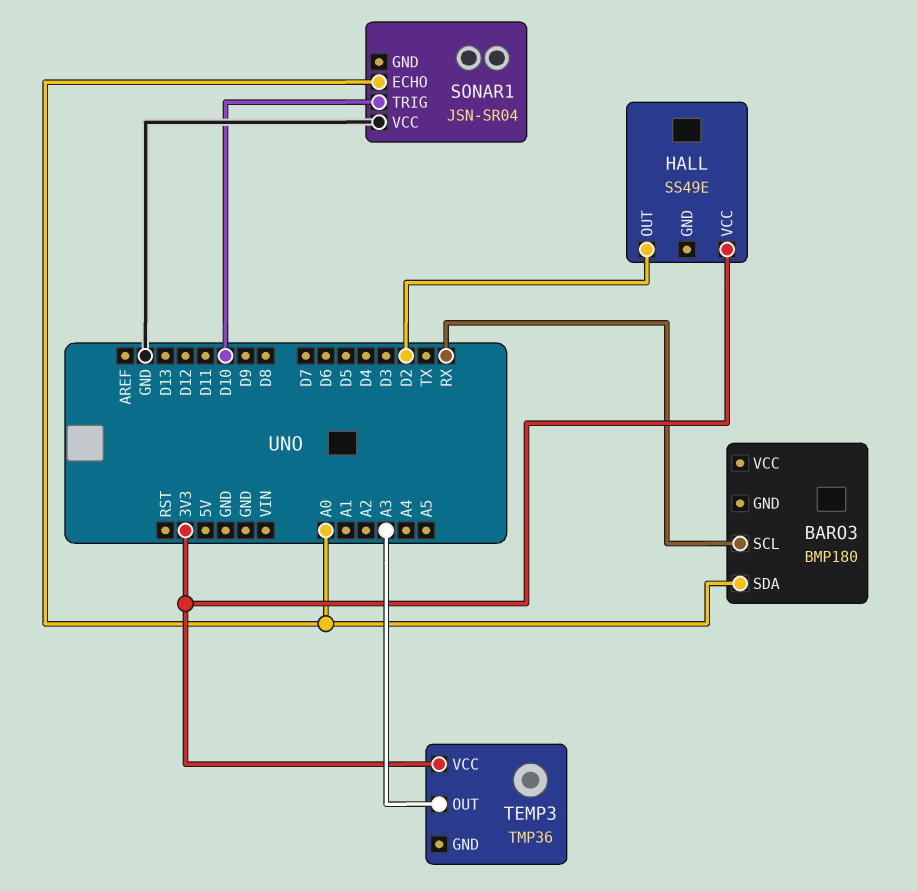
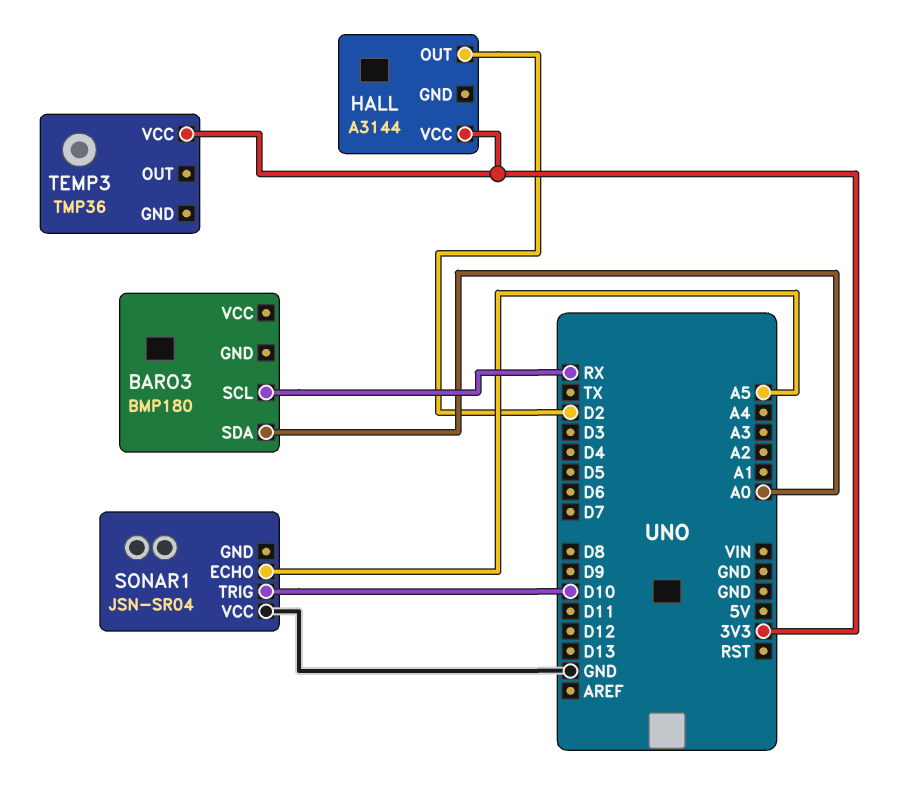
HALL: SS49E -> A3144
SONAR1 pin ECHO: A0 -> A5
TEMP3 pin OUT: A3 -> none

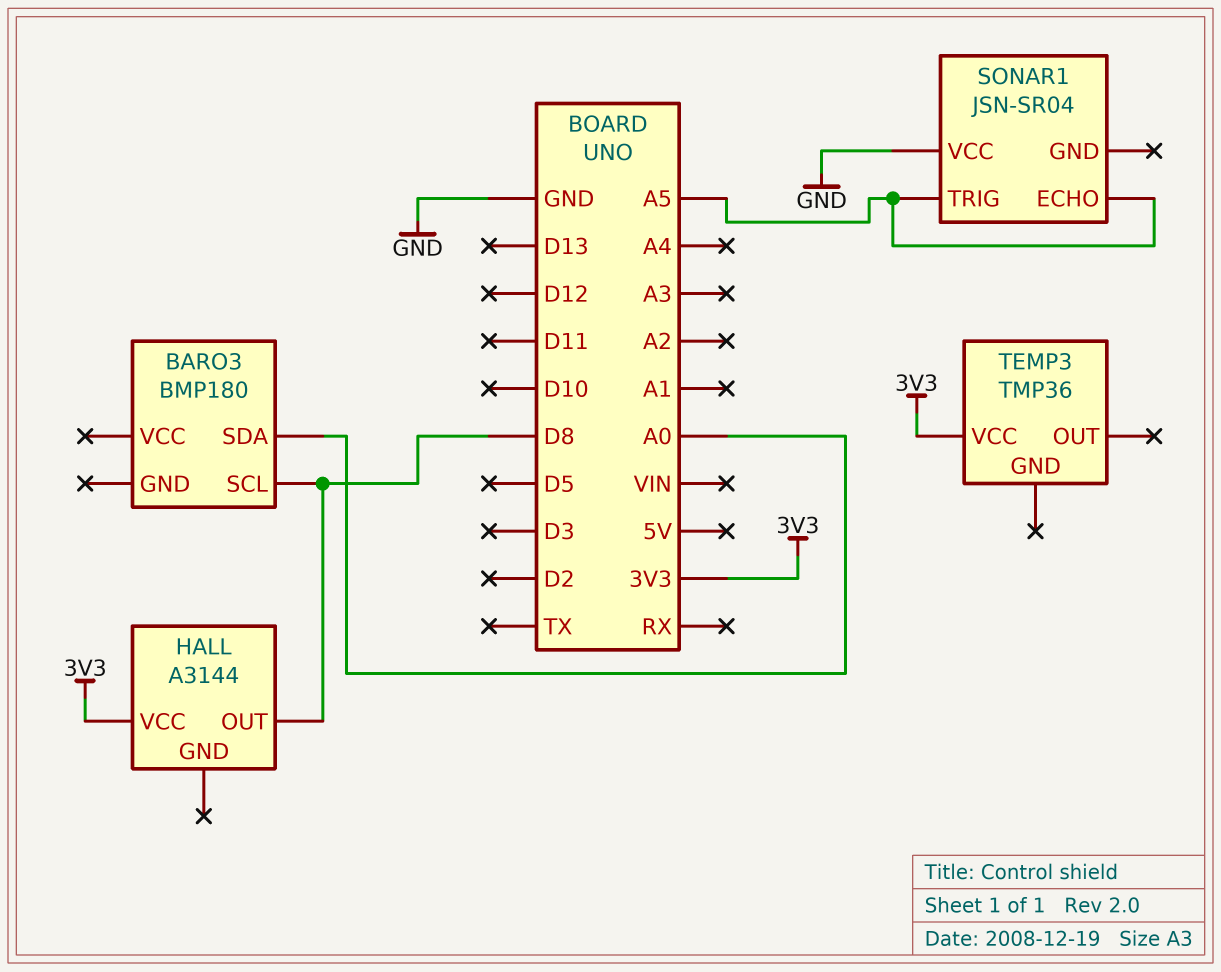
BARO3 pin SCL: RX -> D8
HALL pin OUT: D2 -> D8
SONAR1 pin TRIG: D10 -> A5

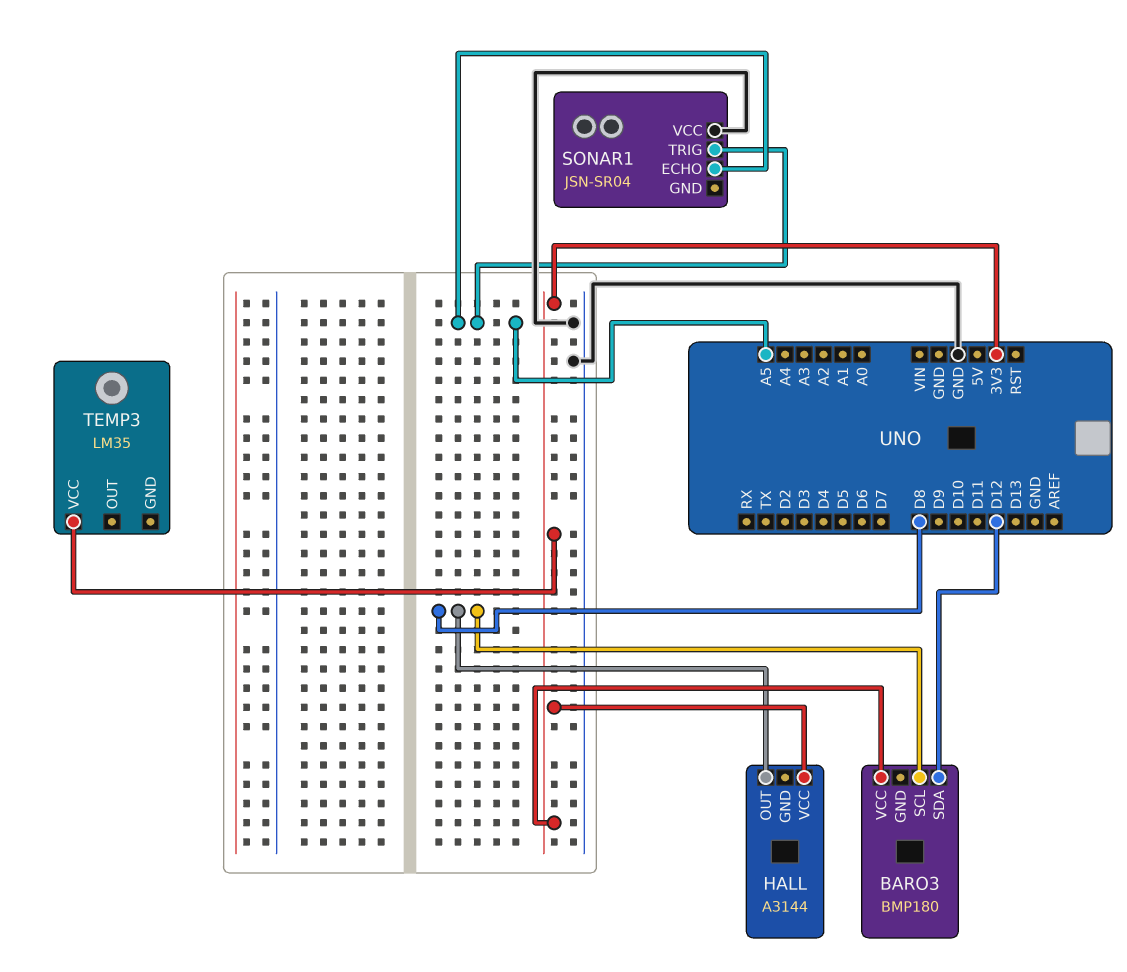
BARO3 pin SDA: A0 -> D12
BARO3 pin VCC: none -> 3V3
TEMP3: TMP36 -> LM35

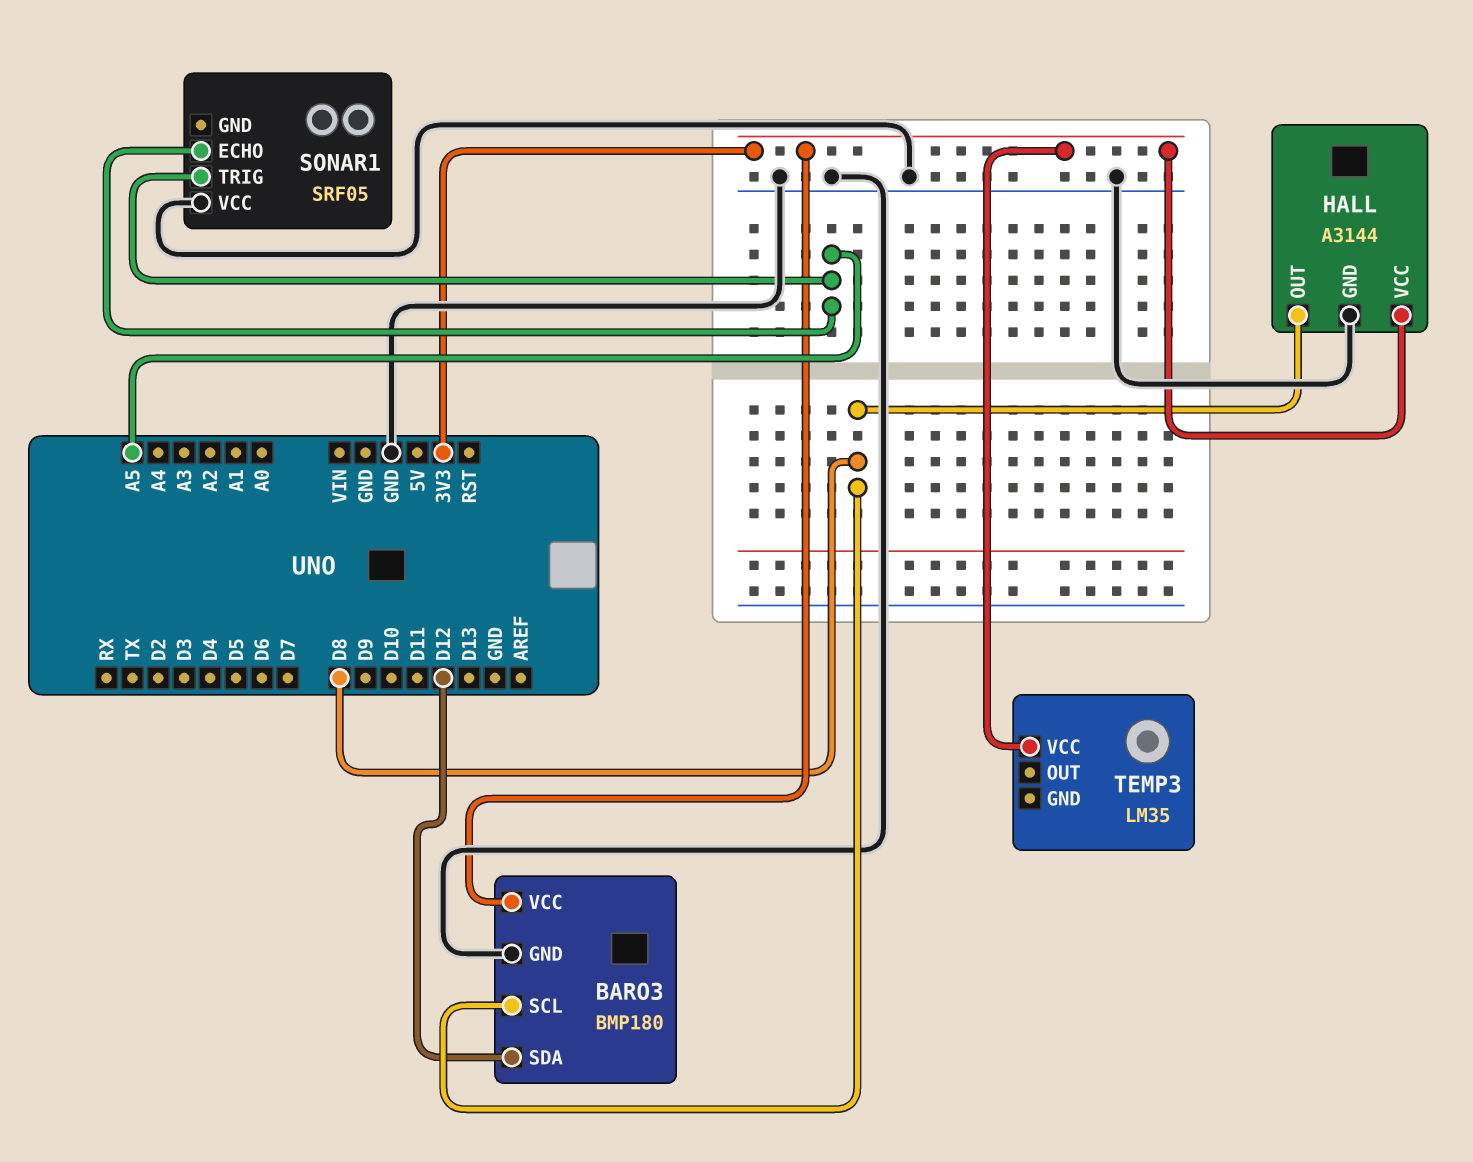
BARO3 pin GND: none -> GND
HALL pin GND: none -> GND
SONAR1: JSN-SR04 -> SRF05

